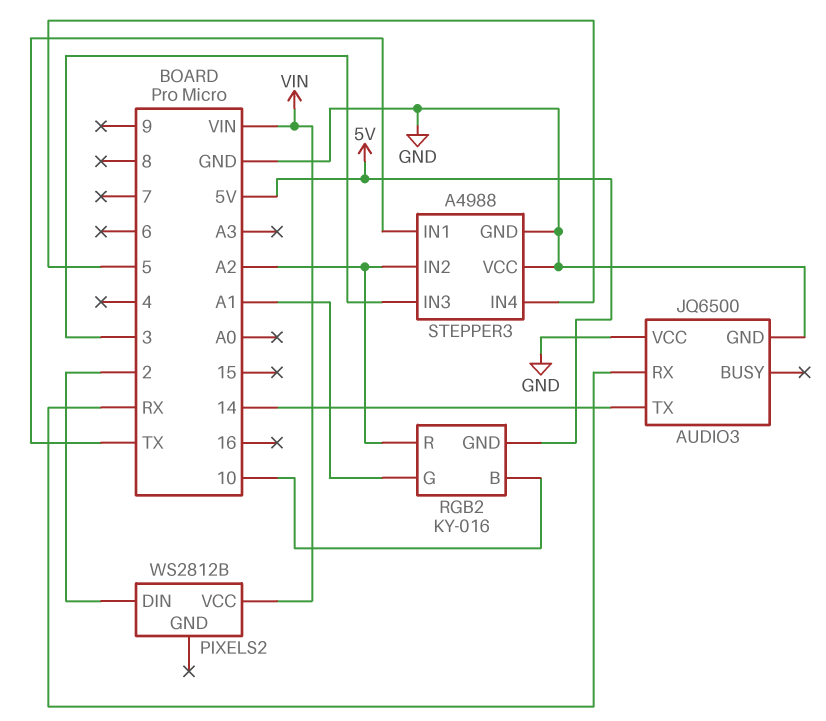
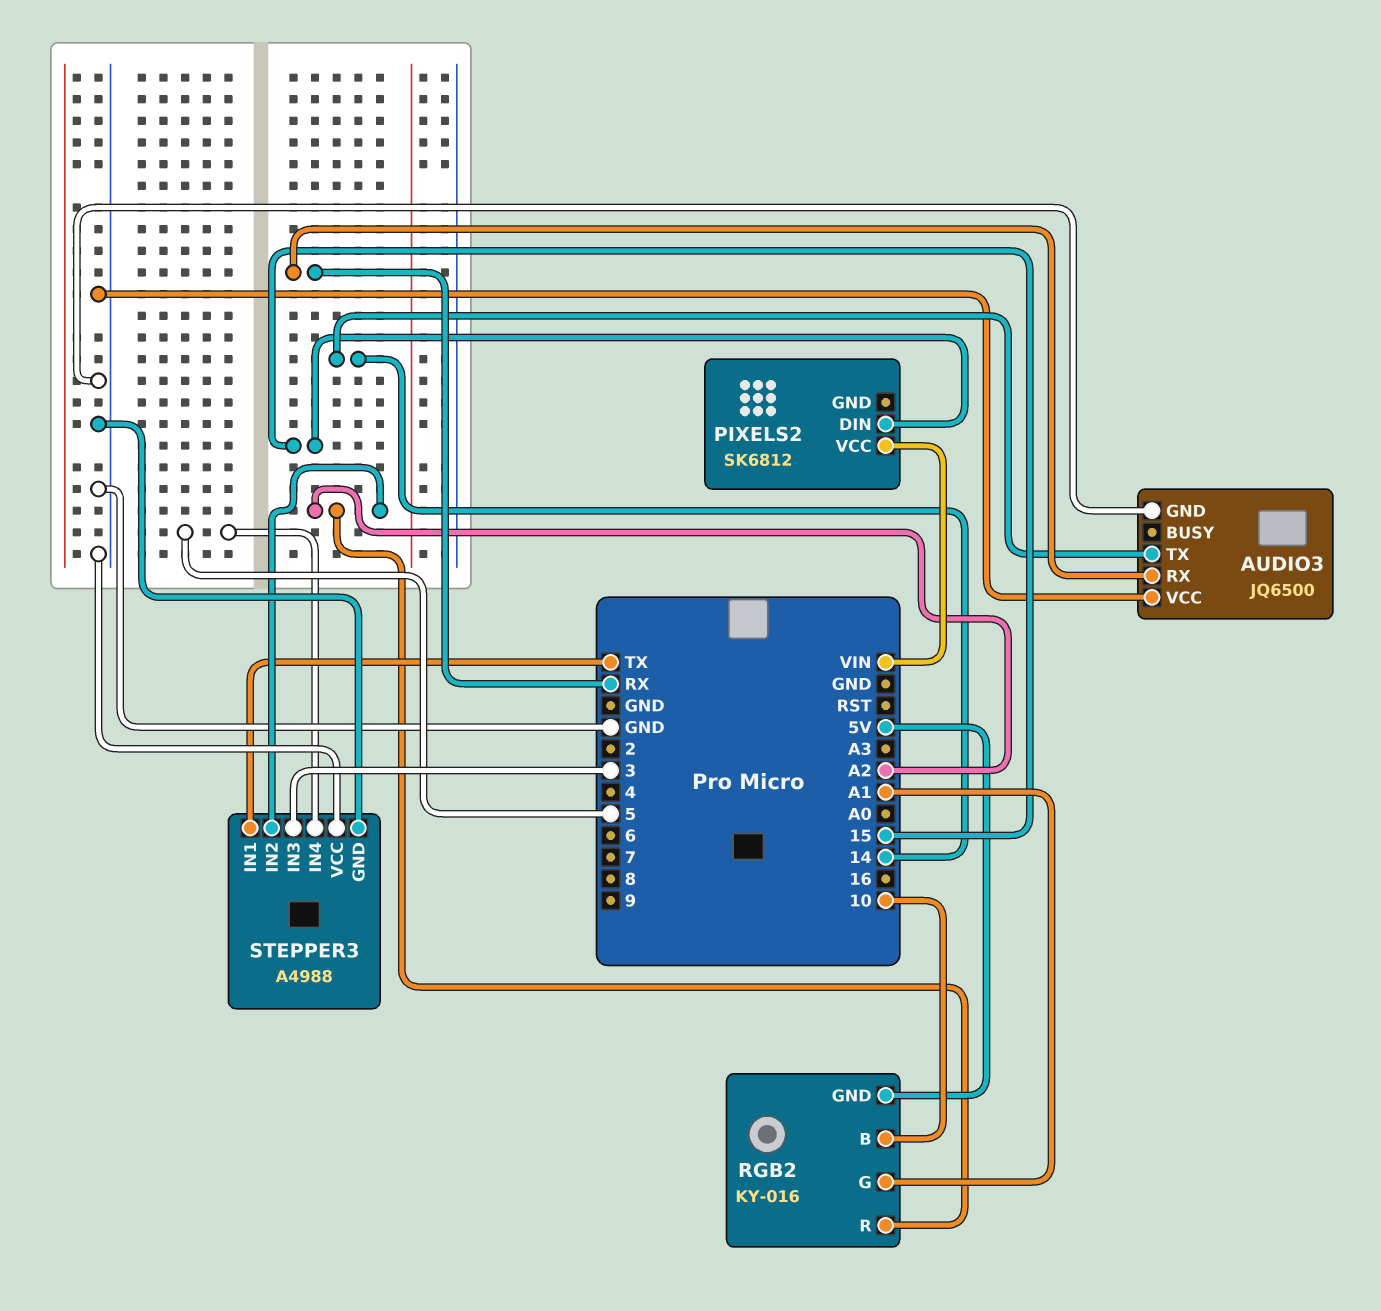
PIXELS2: WS2812B -> SK6812
PIXELS2 pin DIN: 2 -> 15

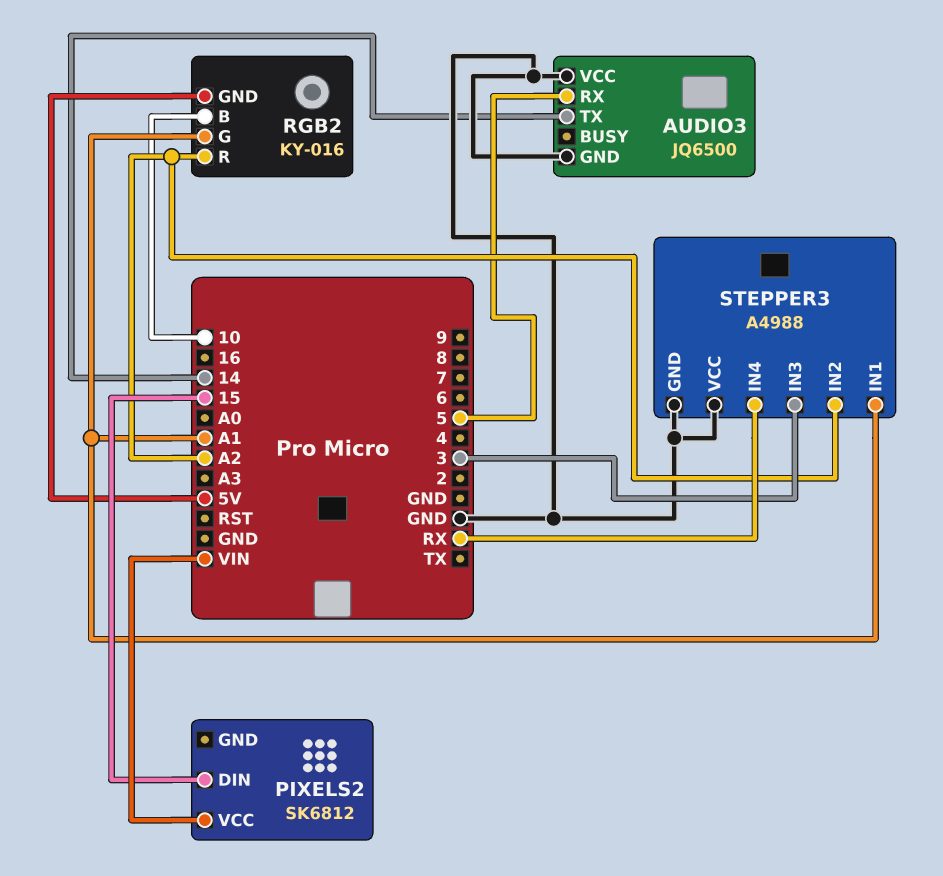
AUDIO3 pin RX: RX -> 5
STEPPER3 pin IN1: TX -> A1
STEPPER3 pin IN4: 5 -> RX

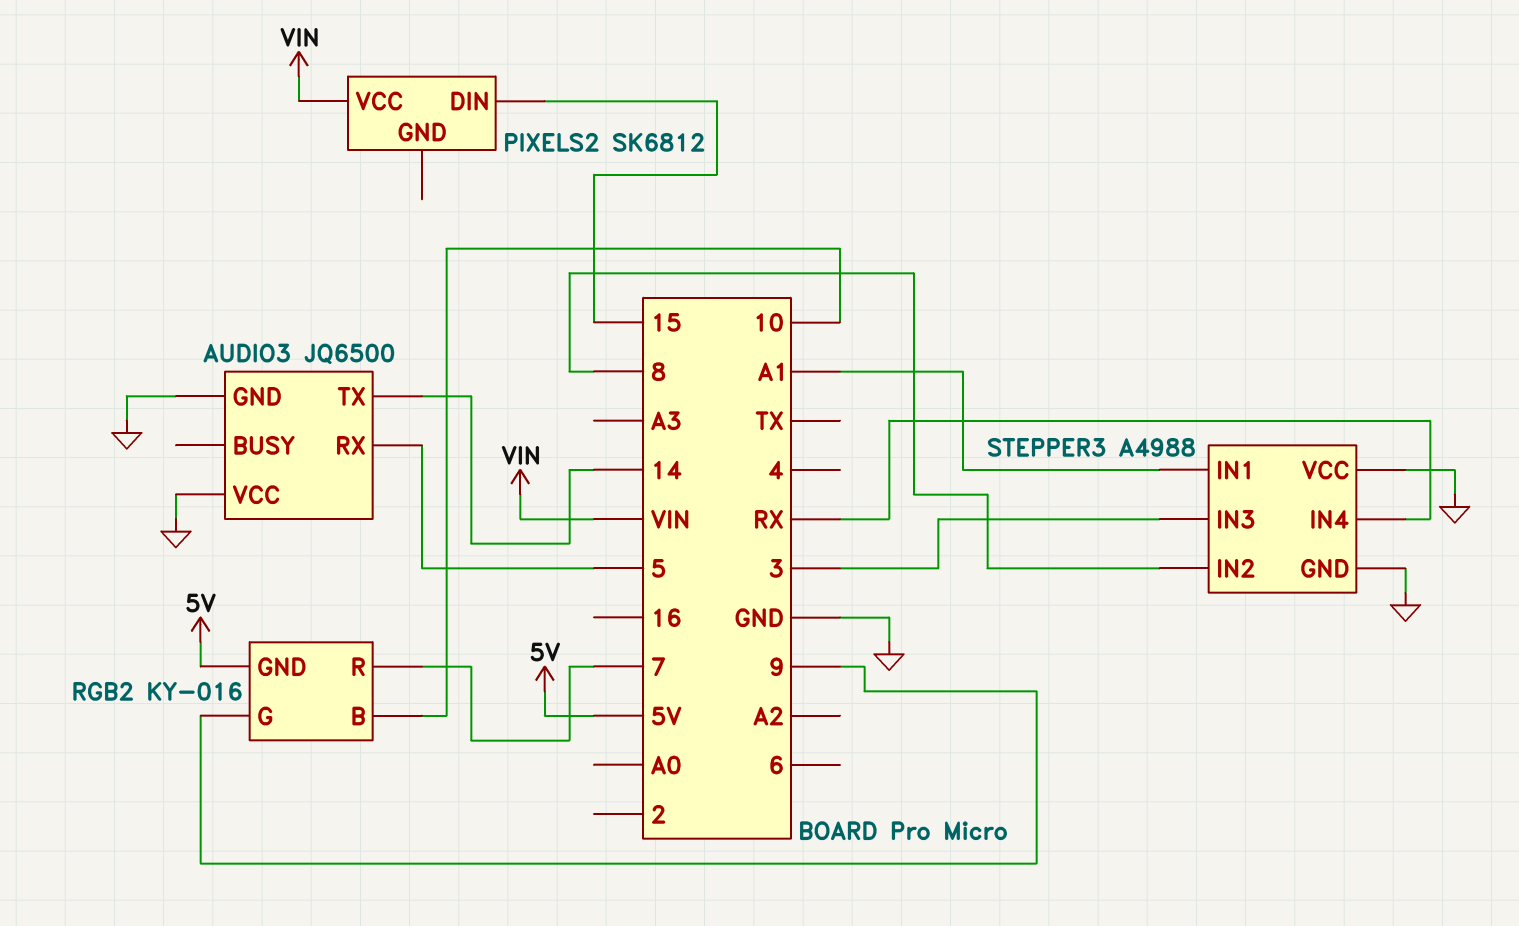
RGB2 pin G: A1 -> 9
RGB2 pin R: A2 -> 7
STEPPER3 pin IN2: A2 -> 8

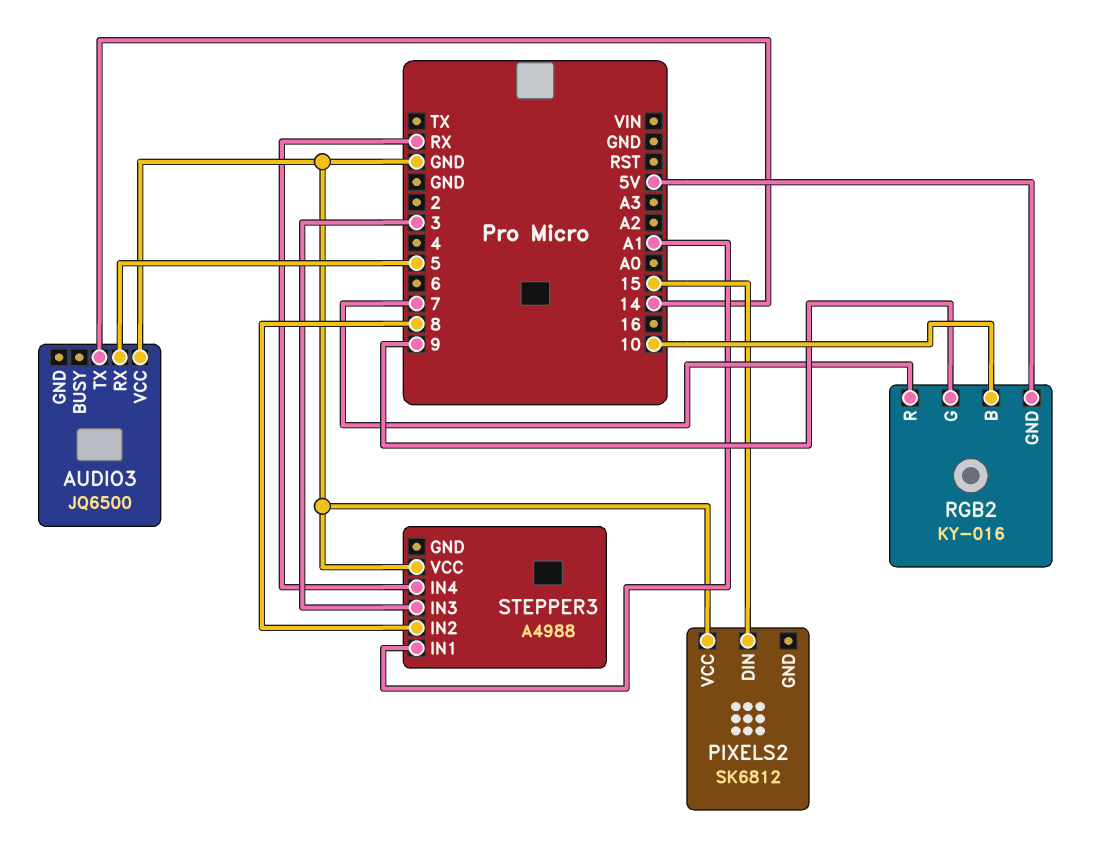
AUDIO3 pin GND: GND -> none
PIXELS2 pin VCC: VIN -> GND
STEPPER3 pin GND: GND -> none

